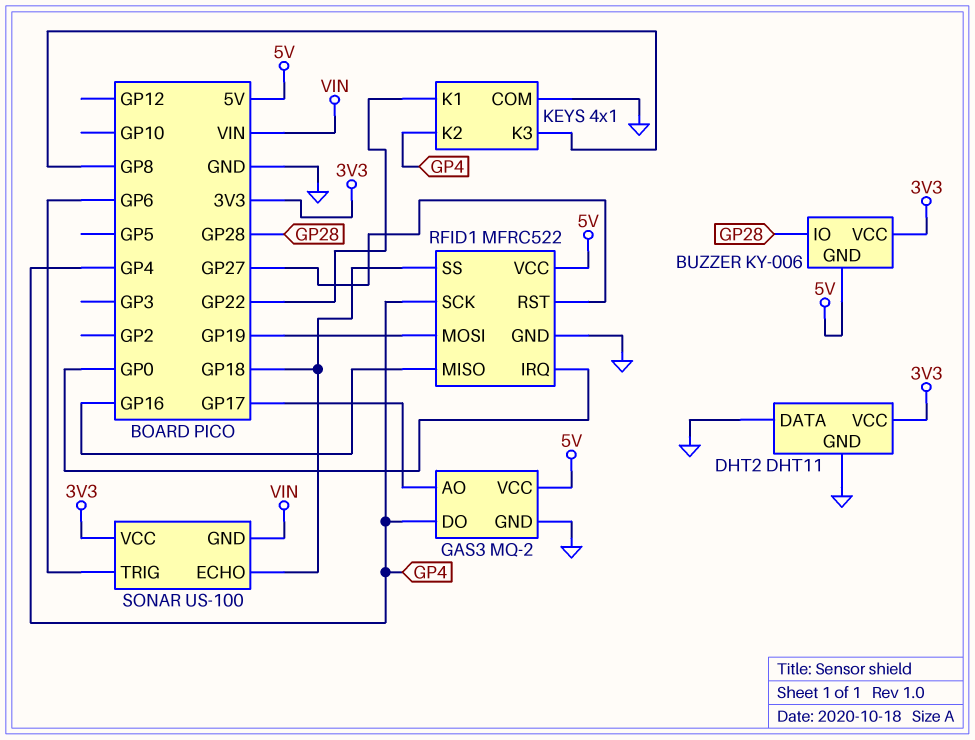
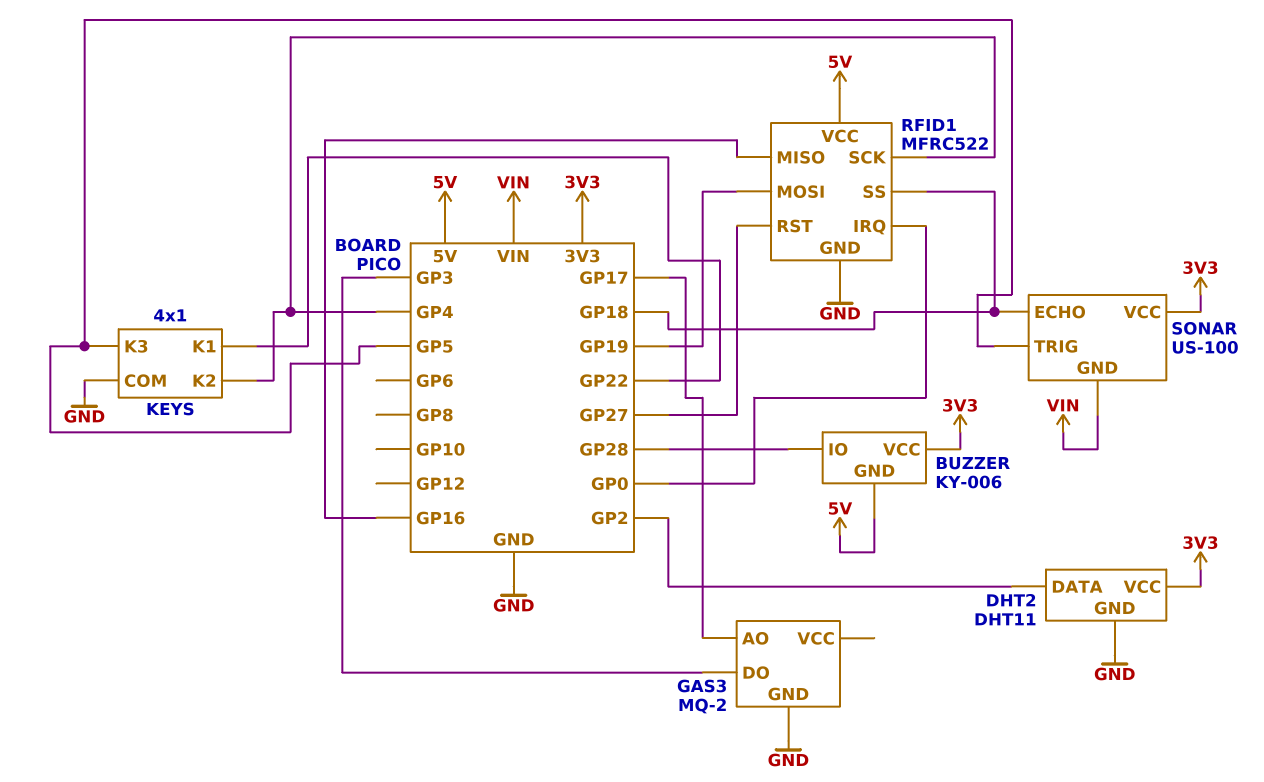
DHT2 pin DATA: GND -> GP2
GAS3 pin DO: GP4 -> GP3
GAS3 pin VCC: 5V -> none
KEYS pin K3: GP8 -> GP5
SONAR pin TRIG: GP6 -> GP5

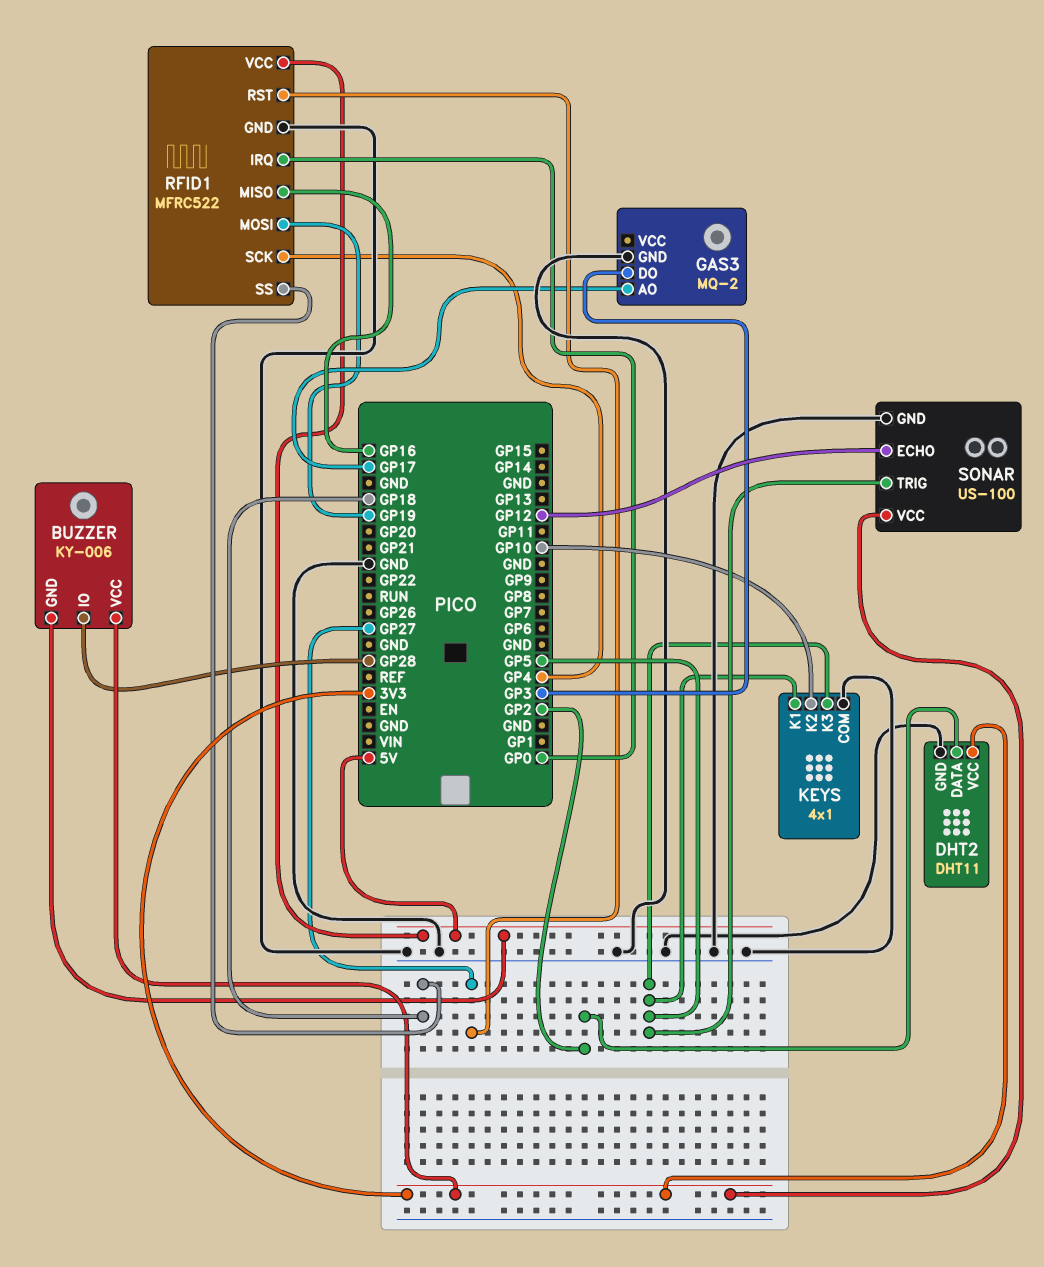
KEYS pin K1: GP22 -> GP5
KEYS pin K2: GP4 -> GP10
SONAR pin ECHO: GP18 -> GP12
SONAR pin GND: VIN -> GND

